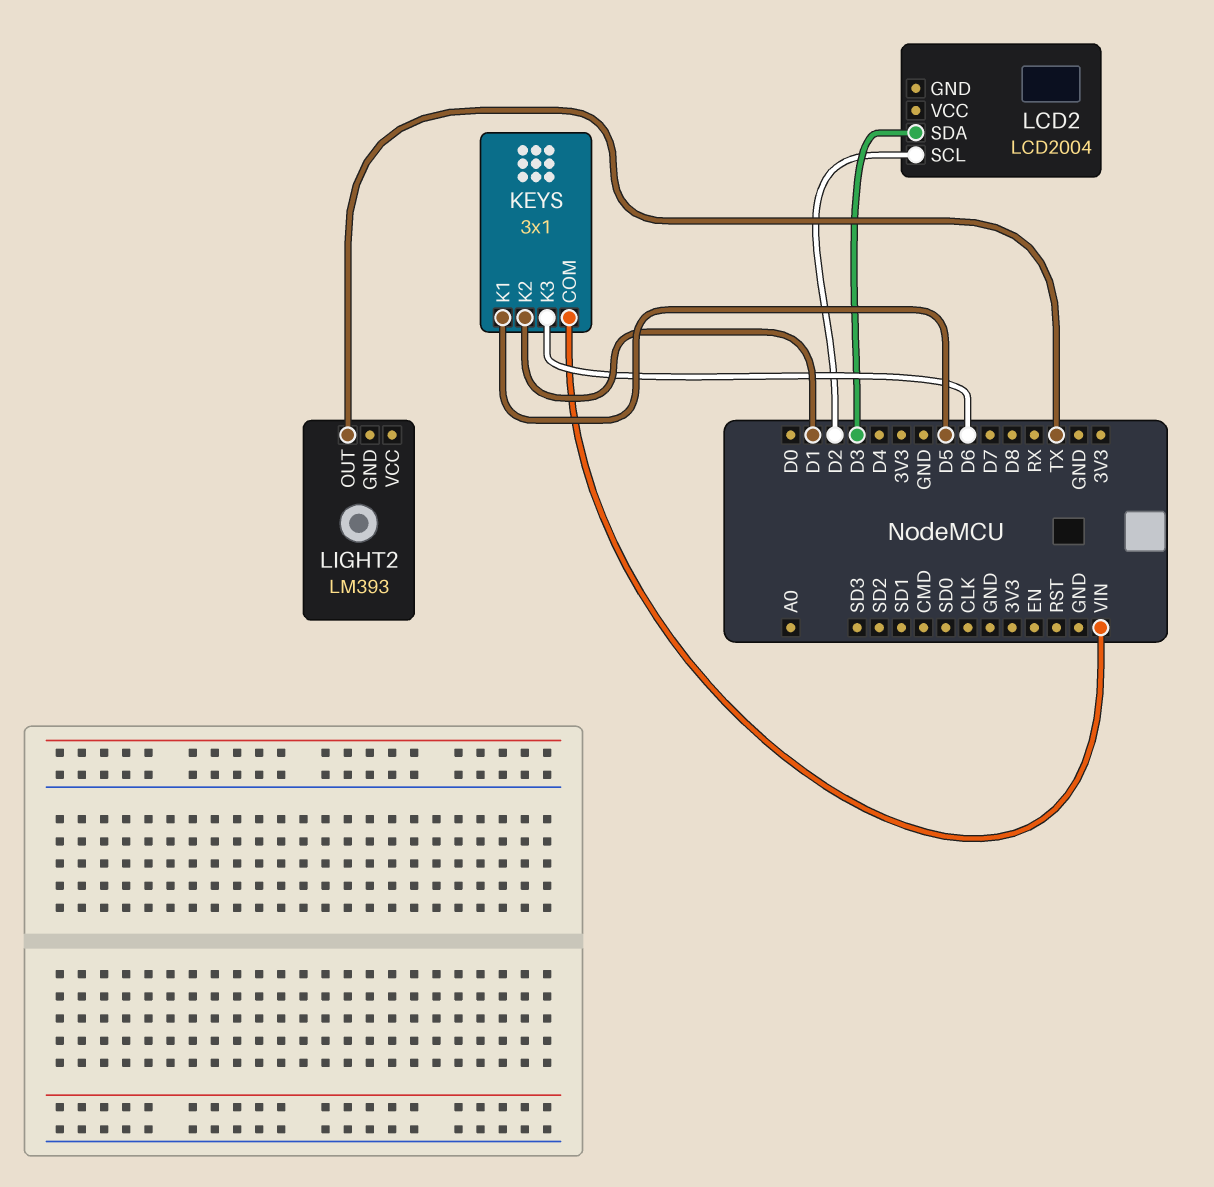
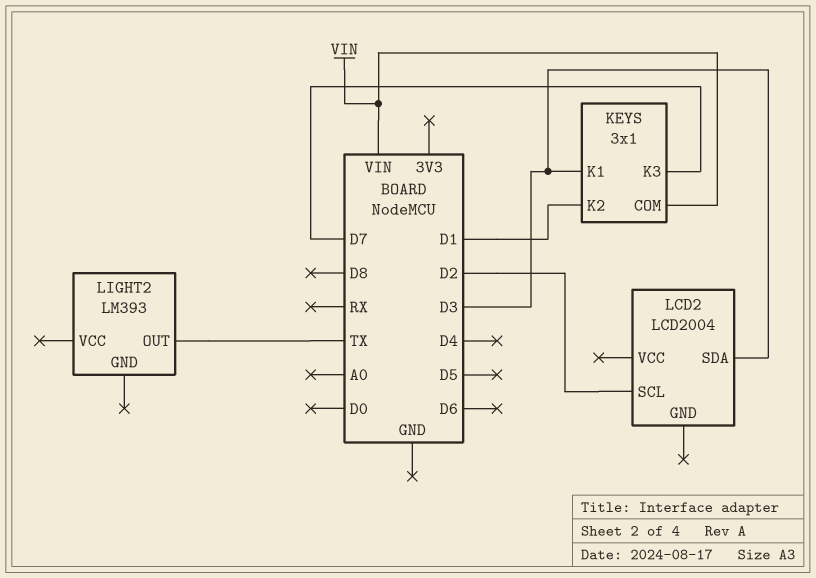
KEYS pin K1: D5 -> D3
KEYS pin K3: D6 -> D7

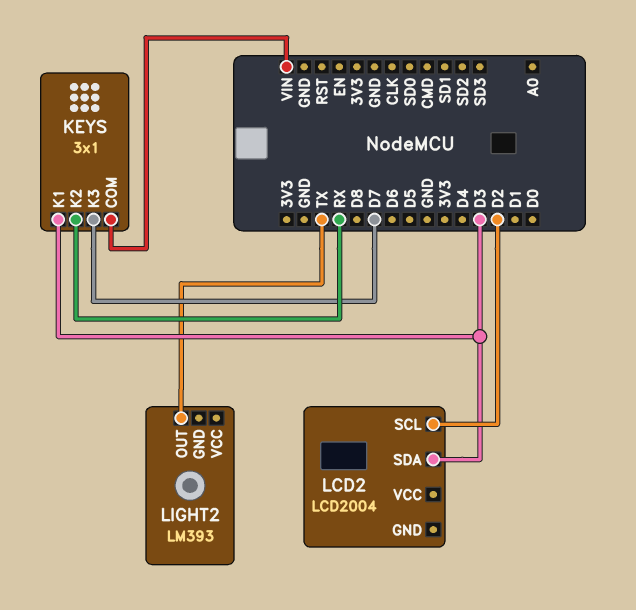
KEYS pin K2: D1 -> RX

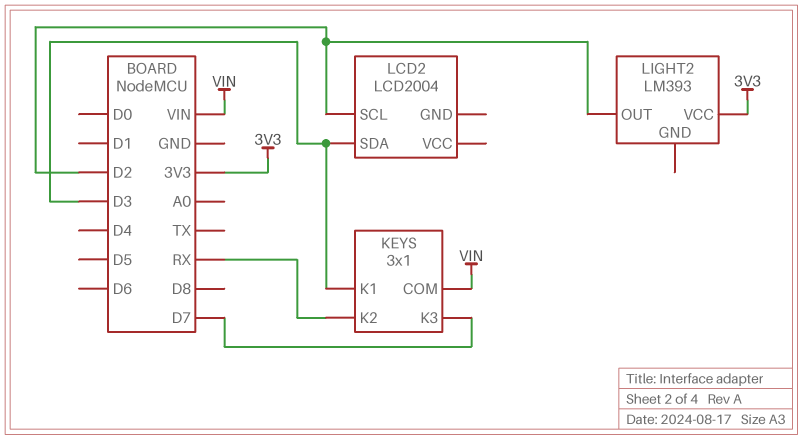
LIGHT2 pin OUT: TX -> D2
LIGHT2 pin VCC: none -> 3V3

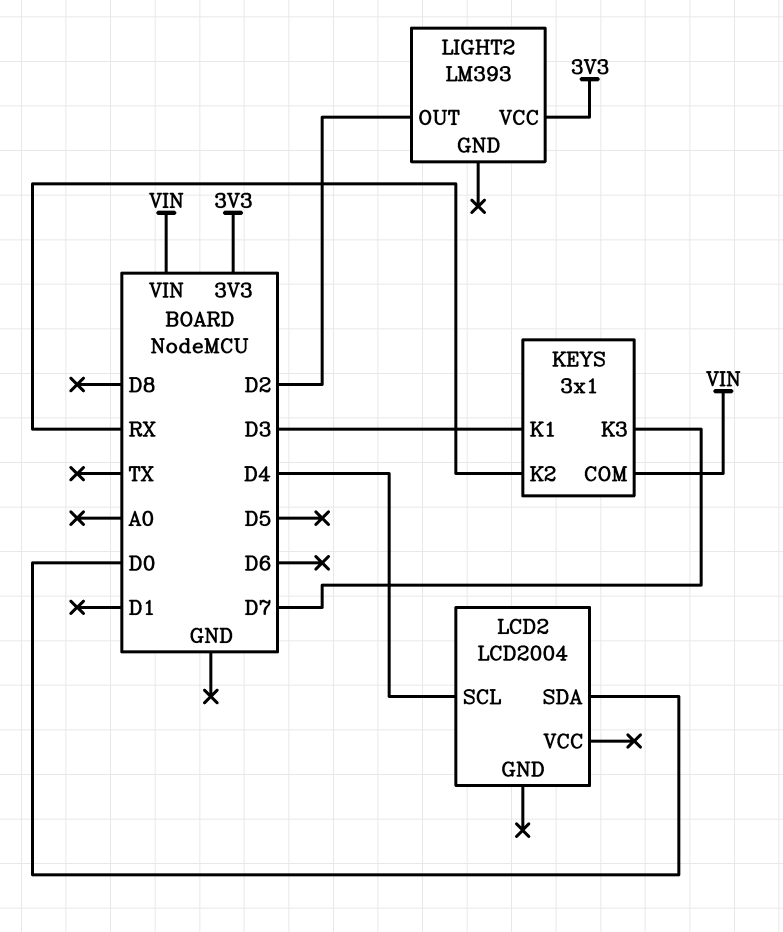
LCD2 pin SCL: D2 -> D4
LCD2 pin SDA: D3 -> D0

